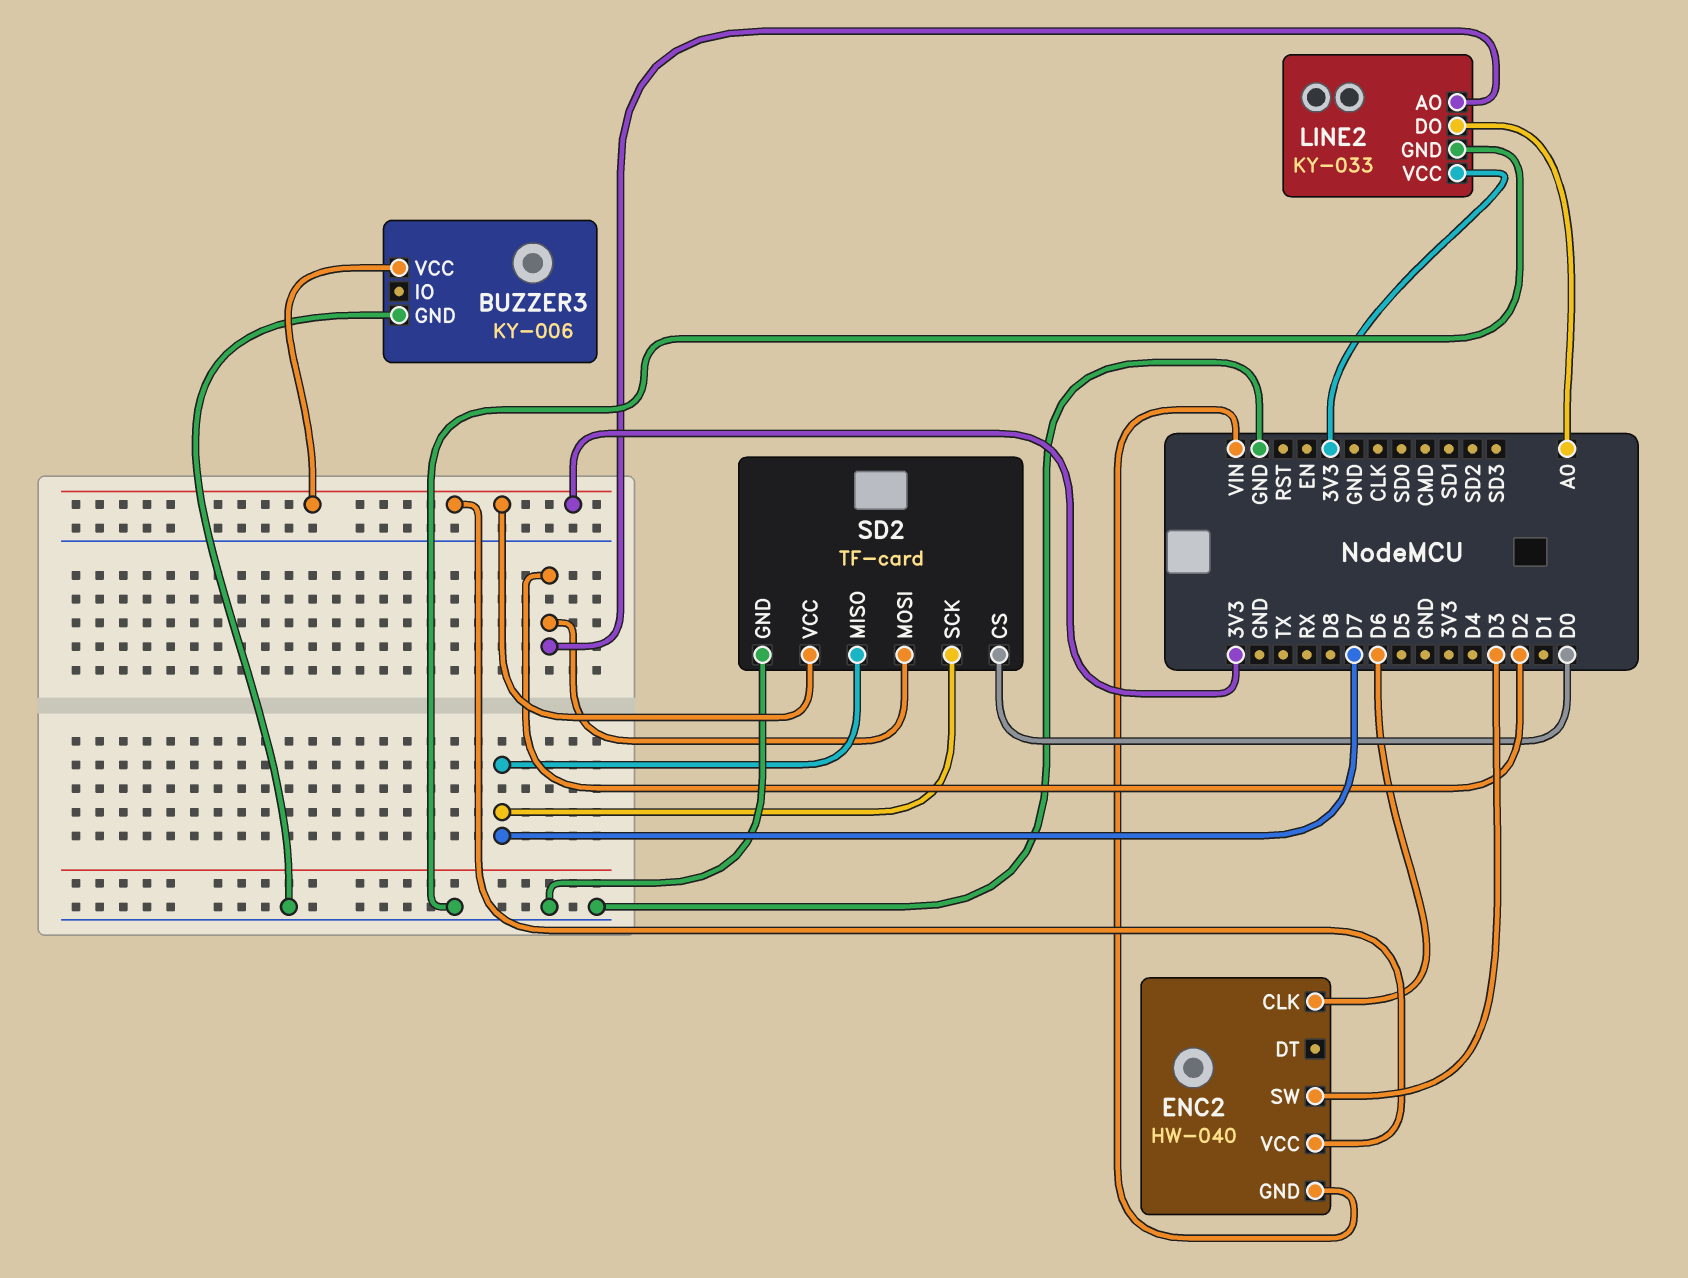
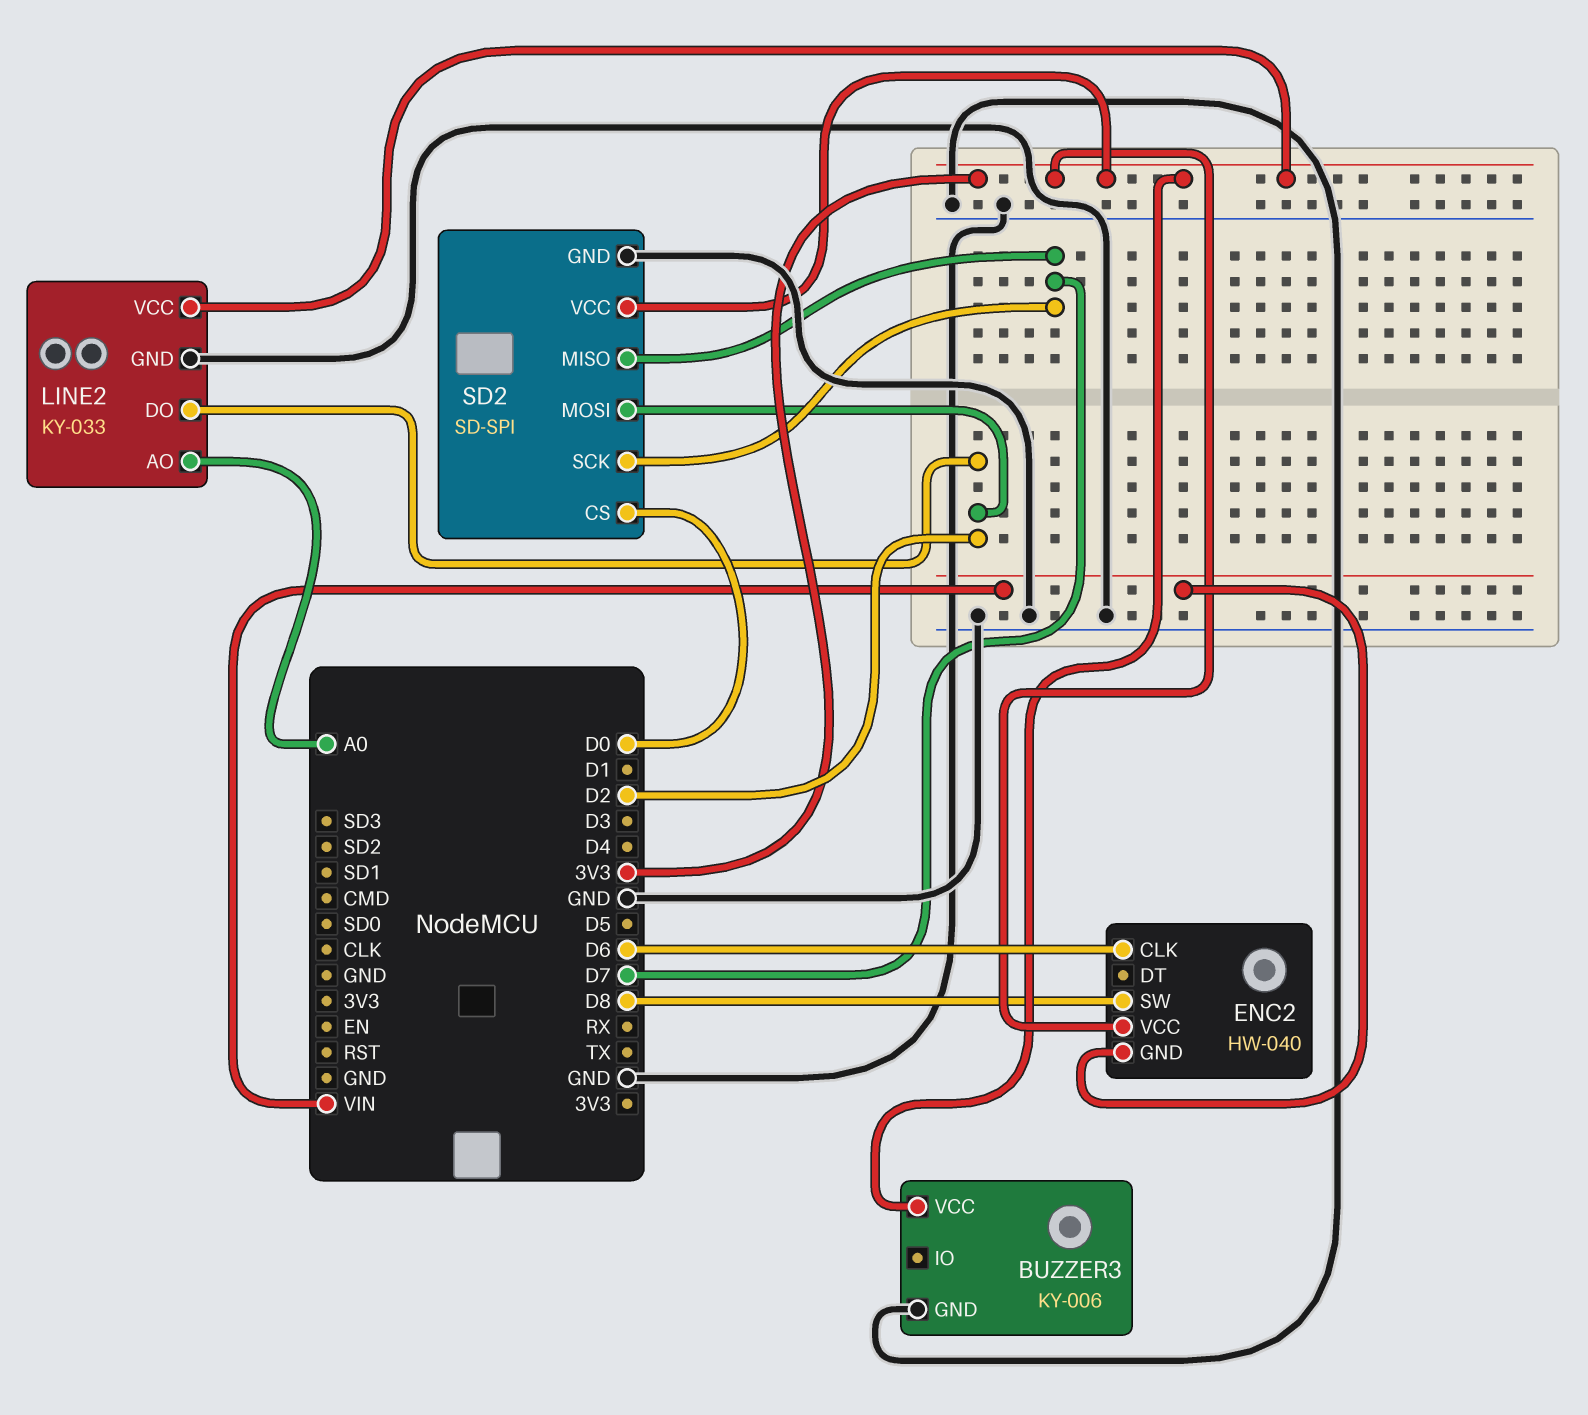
ENC2 pin SW: D3 -> D8
LINE2 pin AO: D2 -> A0
LINE2 pin DO: A0 -> D2
SD2: TF-card -> SD-SPI

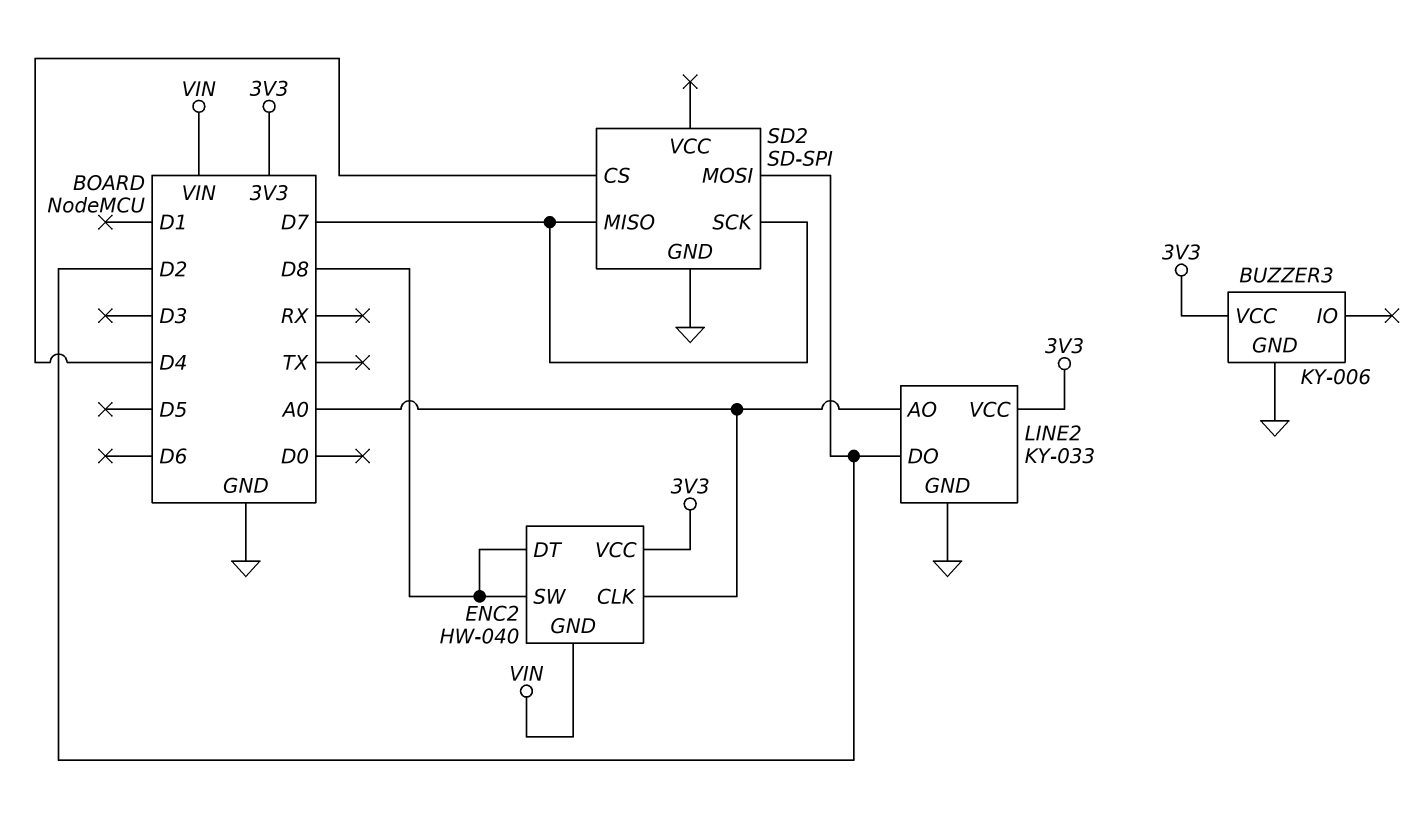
ENC2 pin CLK: D6 -> A0
ENC2 pin DT: none -> D8
SD2 pin CS: D0 -> D4
SD2 pin VCC: 3V3 -> none

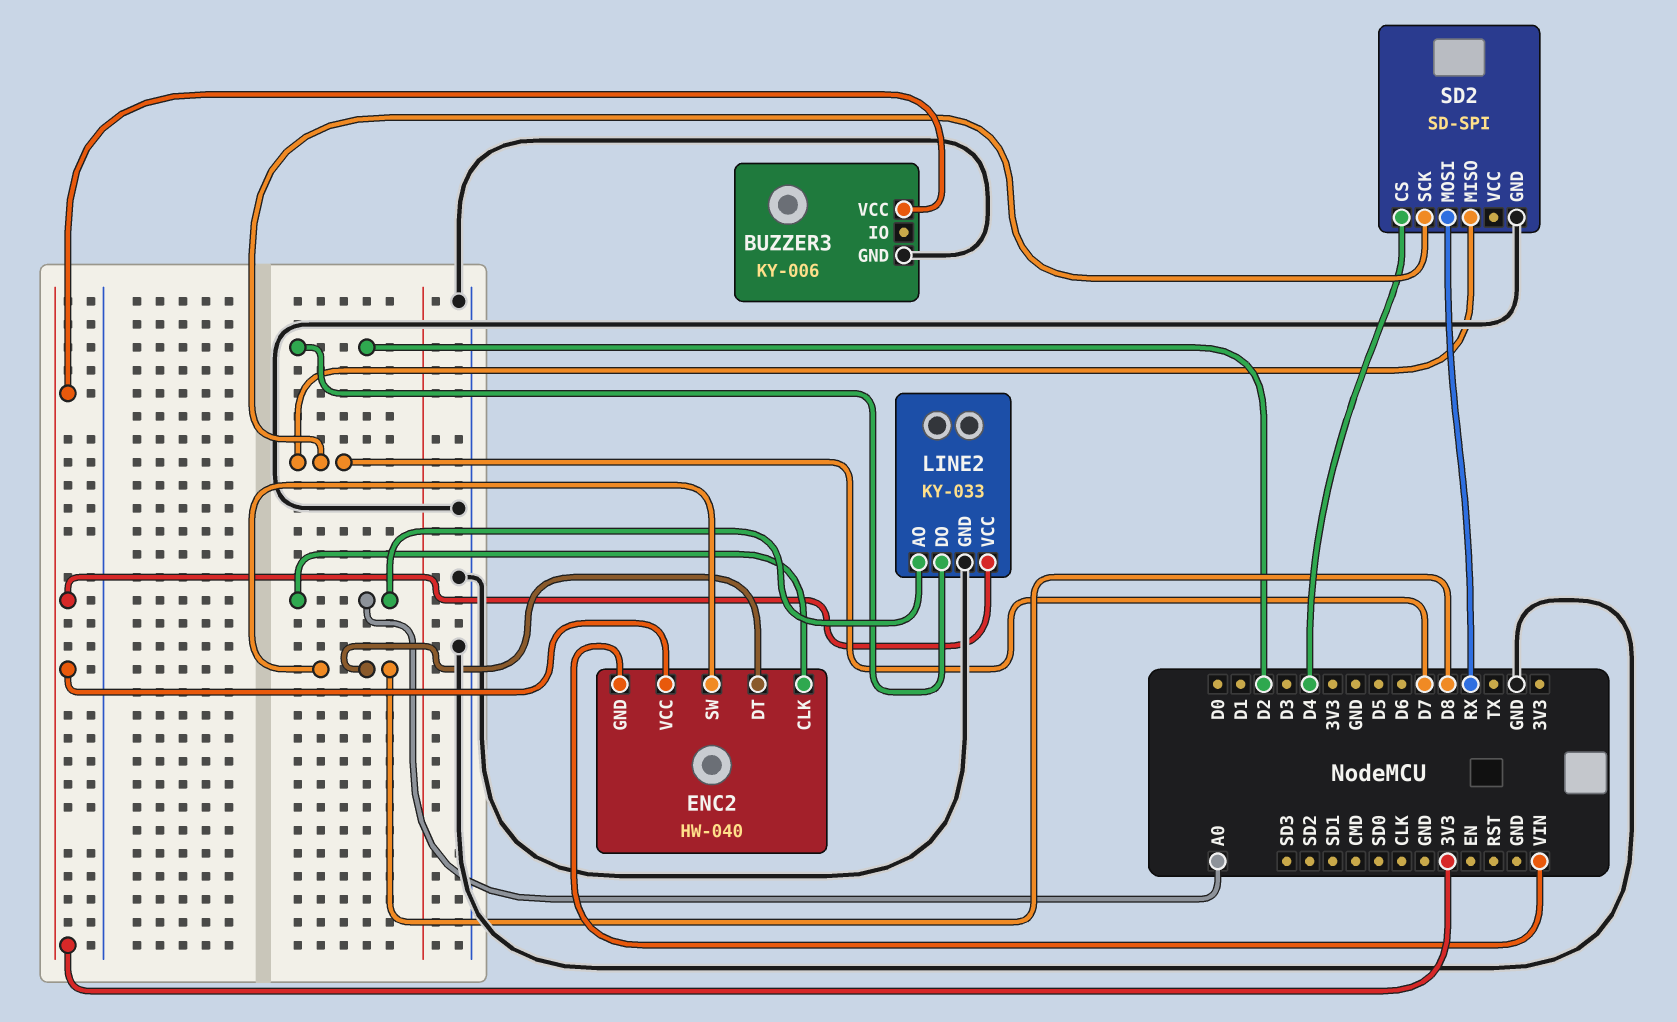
SD2 pin MOSI: D2 -> RX

